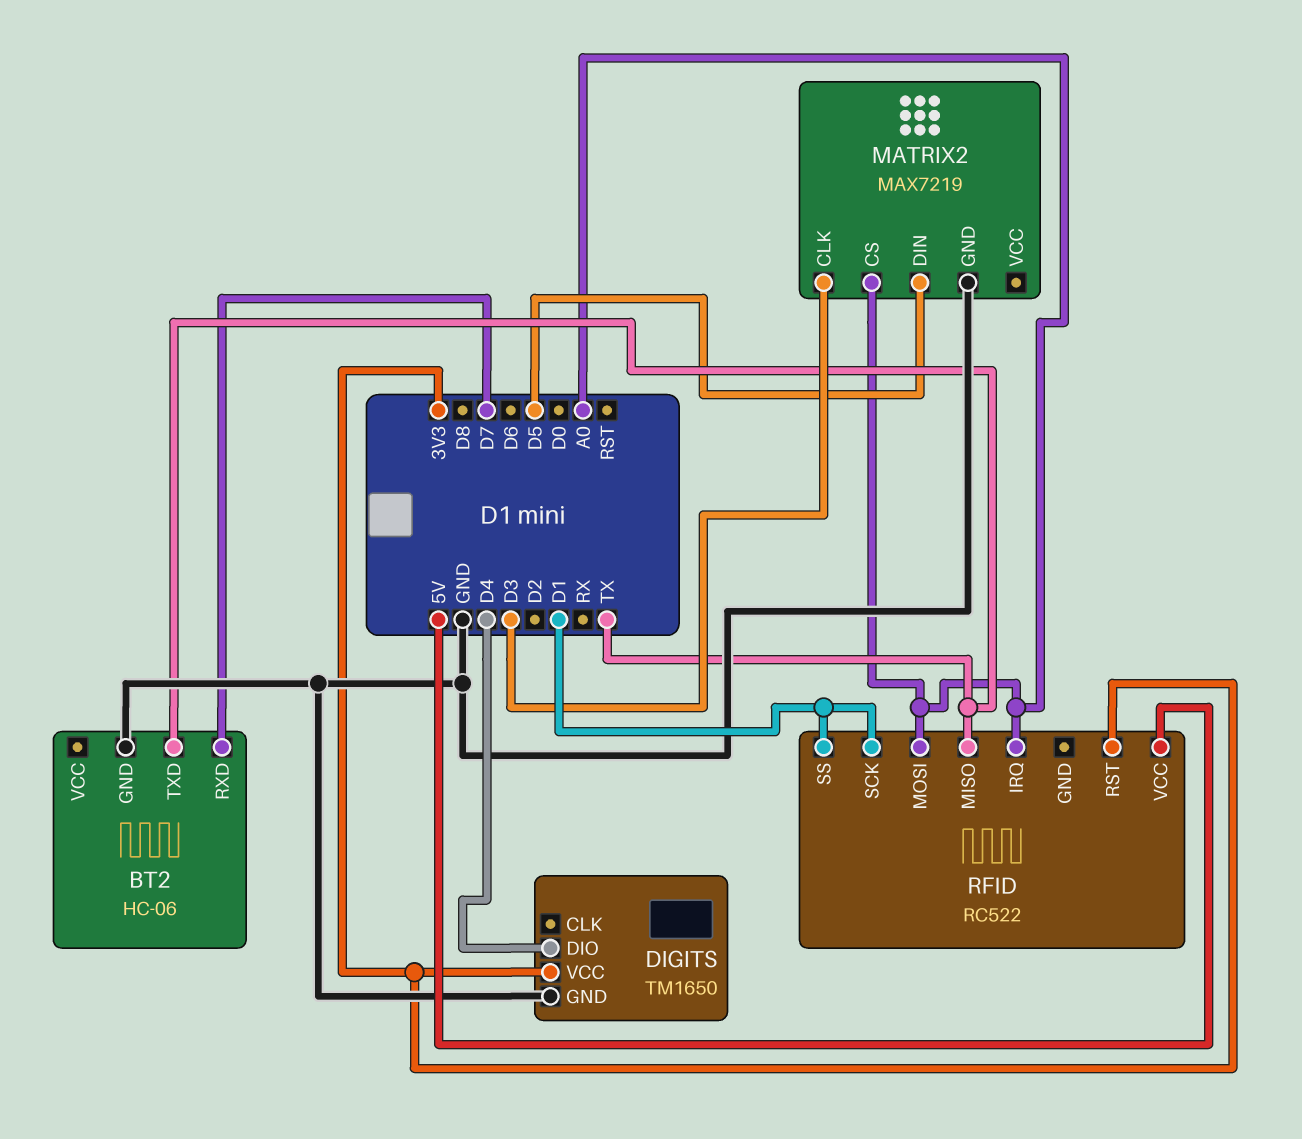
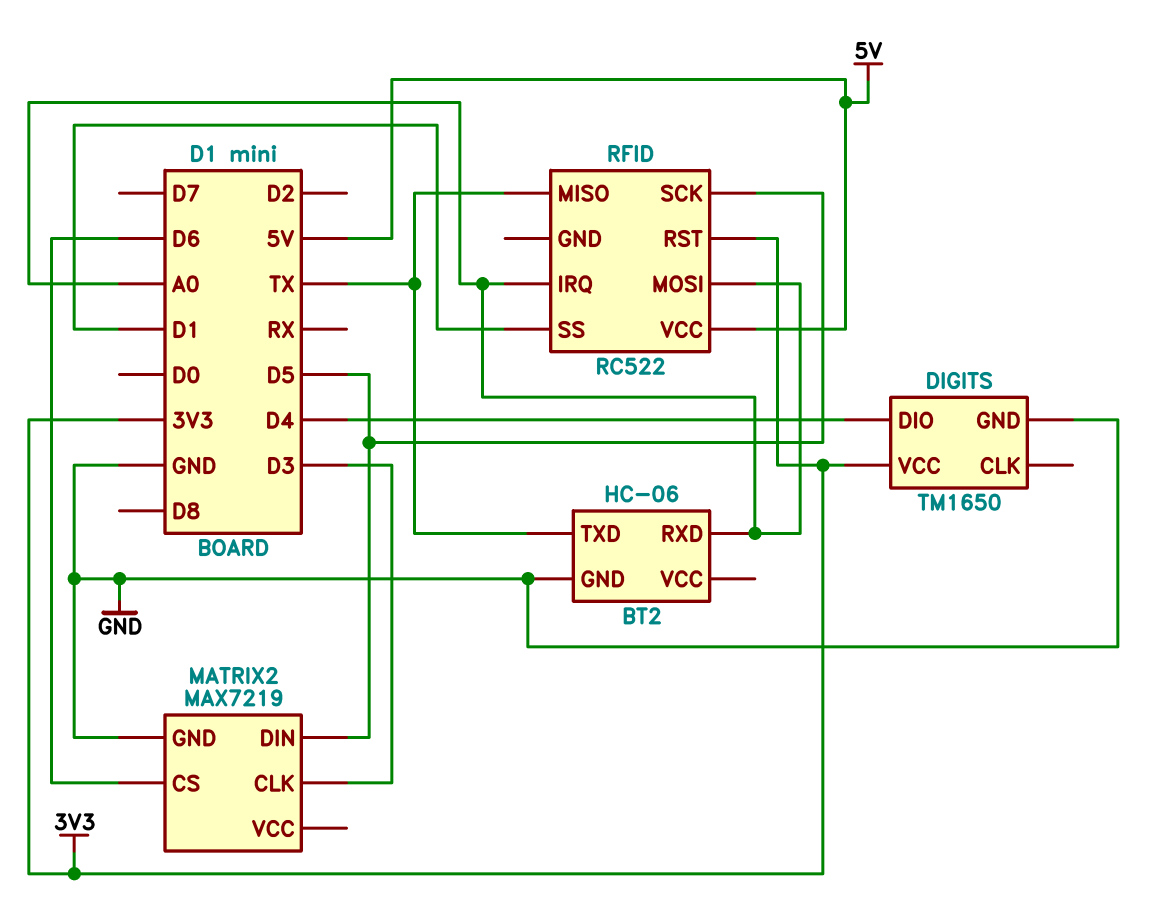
BT2 pin RXD: D7 -> A0
MATRIX2 pin CS: A0 -> D6
RFID pin SCK: D1 -> D5

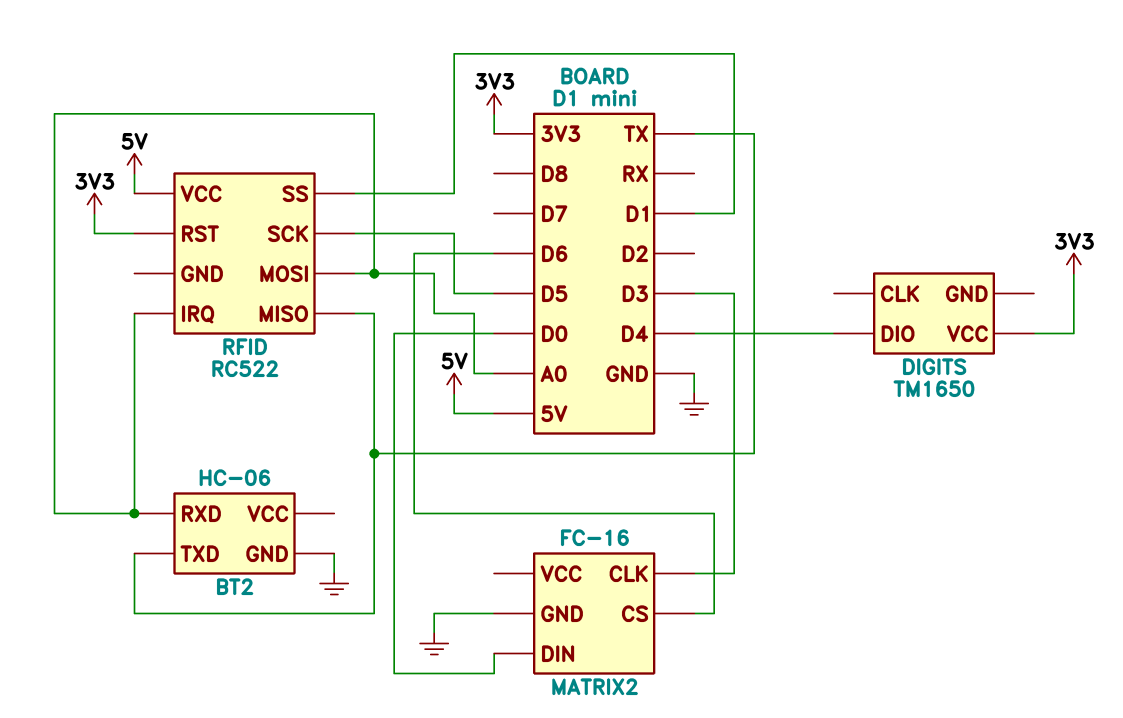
DIGITS pin GND: GND -> none
MATRIX2: MAX7219 -> FC-16
MATRIX2 pin DIN: D5 -> D0

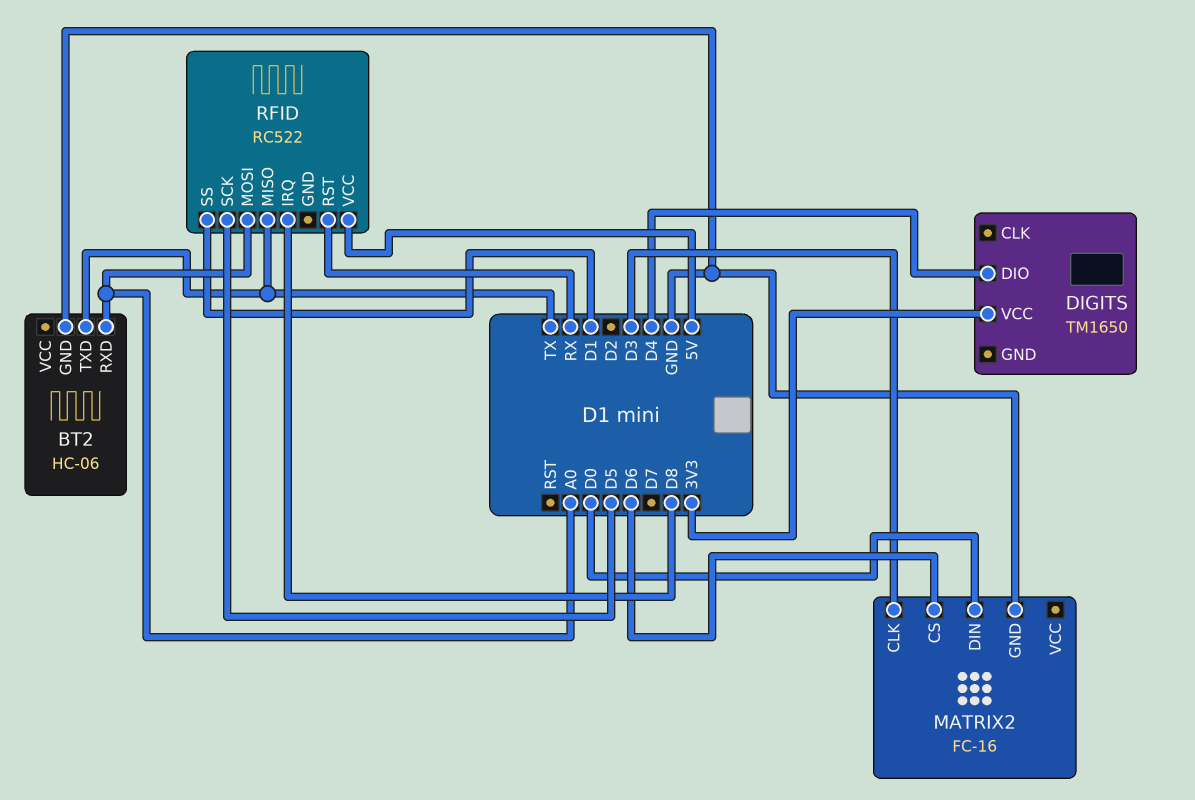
RFID pin IRQ: A0 -> D8
RFID pin RST: 3V3 -> RX

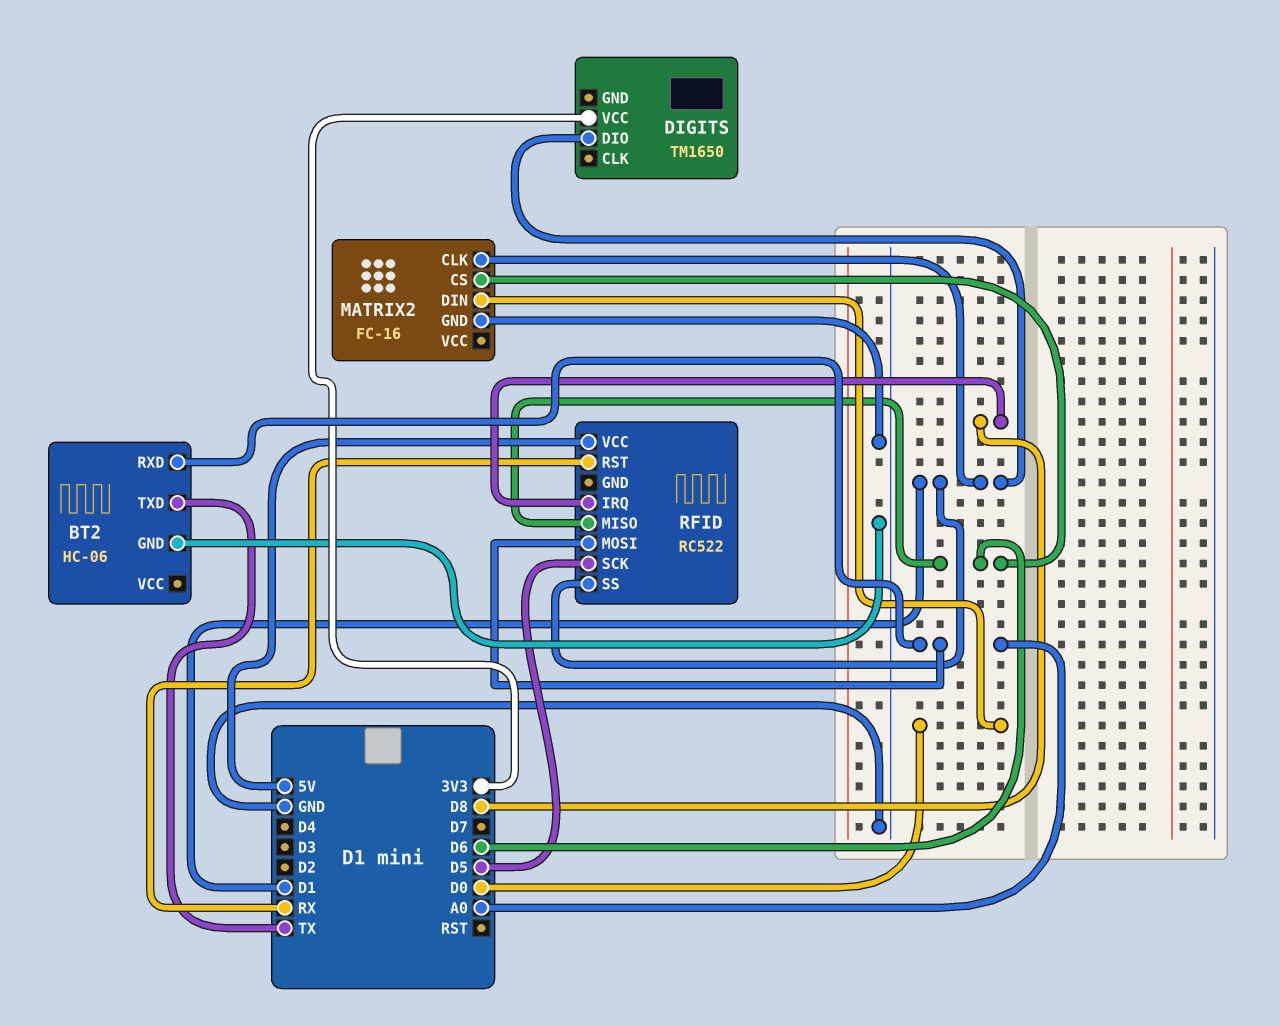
DIGITS pin DIO: D4 -> D1
MATRIX2 pin CLK: D3 -> D1
RFID pin MISO: TX -> D6

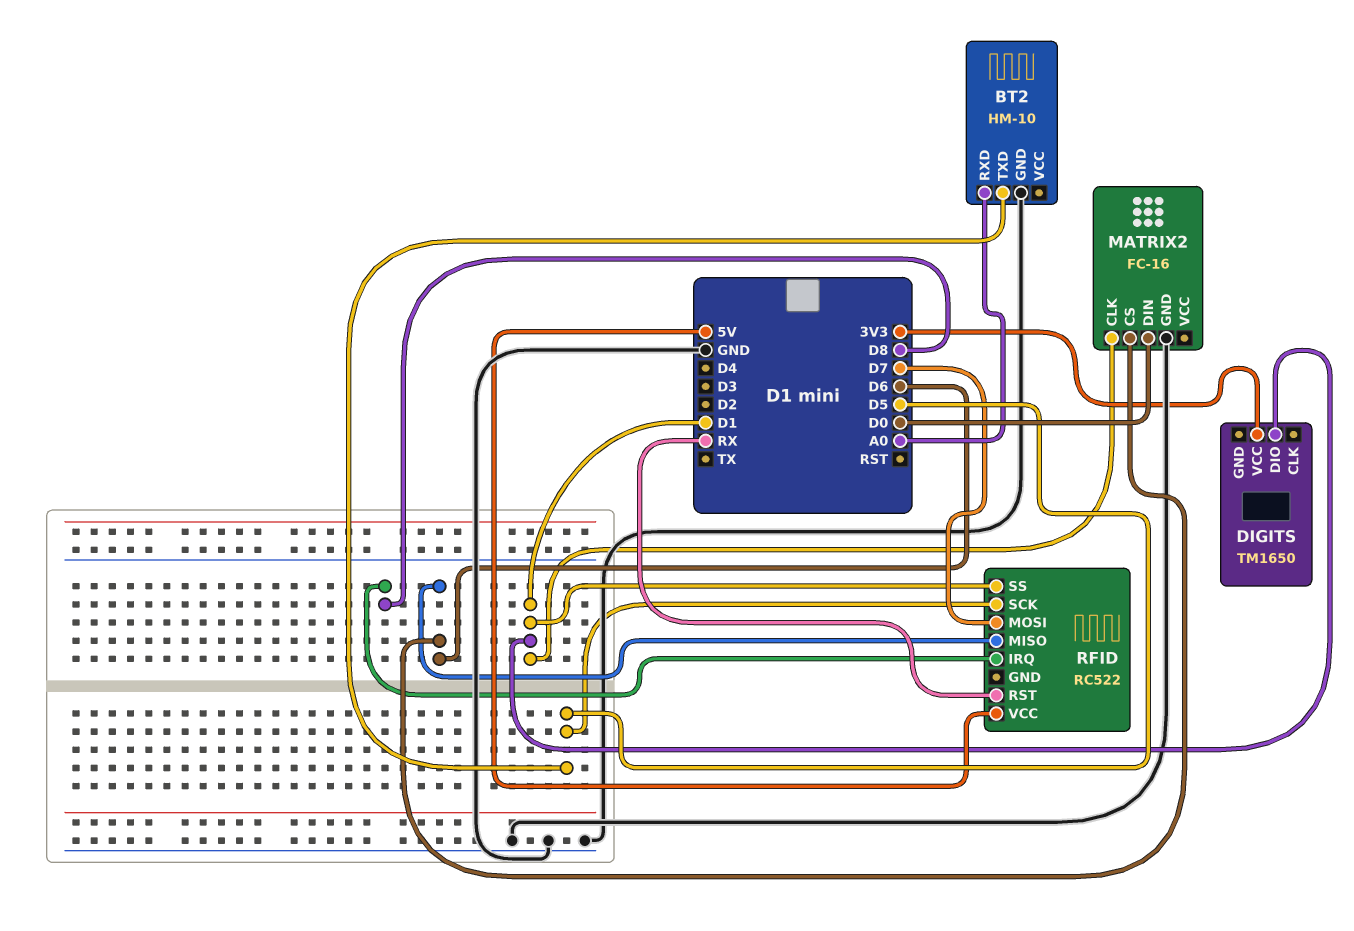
BT2: HC-06 -> HM-10
BT2 pin TXD: TX -> D5
RFID pin MOSI: A0 -> D7

